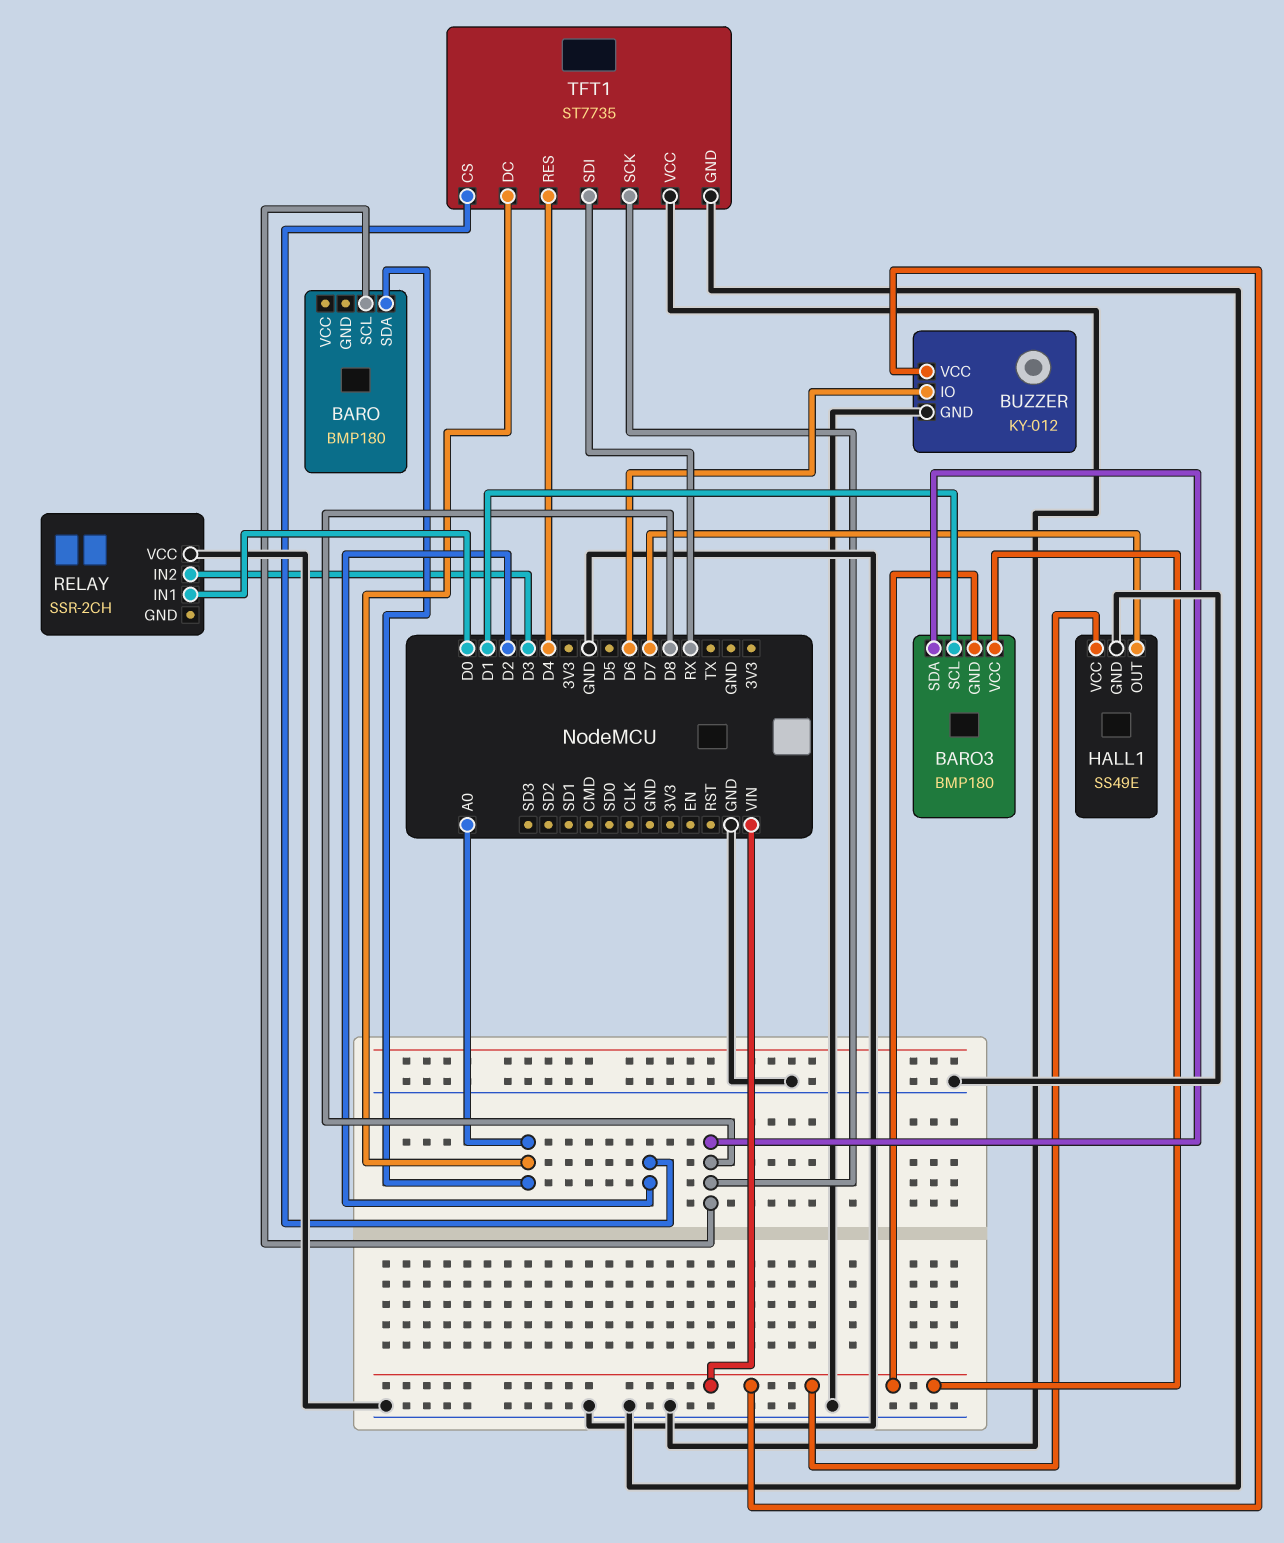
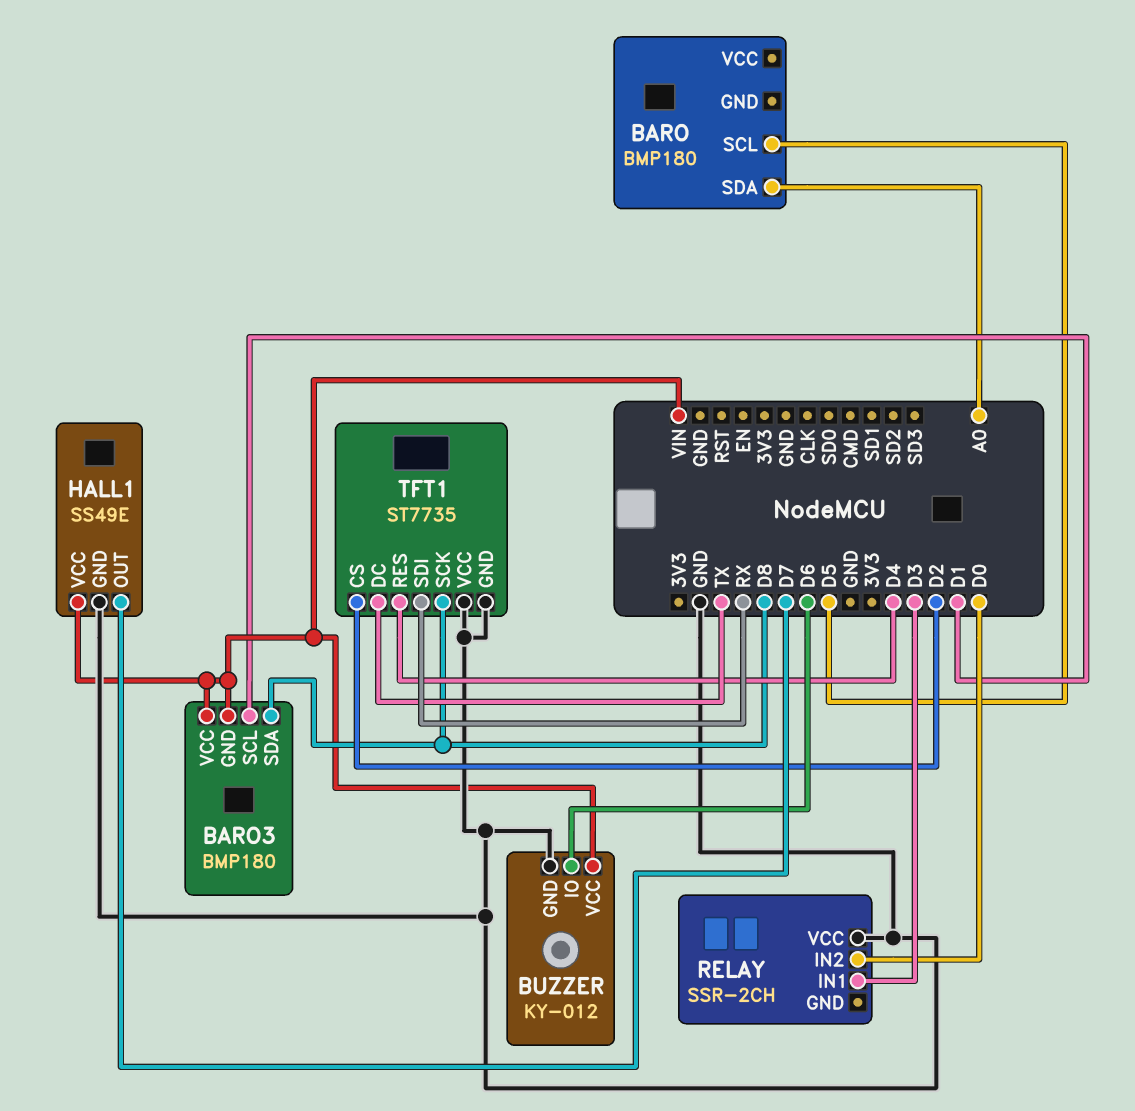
BARO pin SCL: D8 -> D5
RELAY pin IN1: D0 -> D3
RELAY pin IN2: D3 -> D0
TFT1 pin DC: A0 -> TX

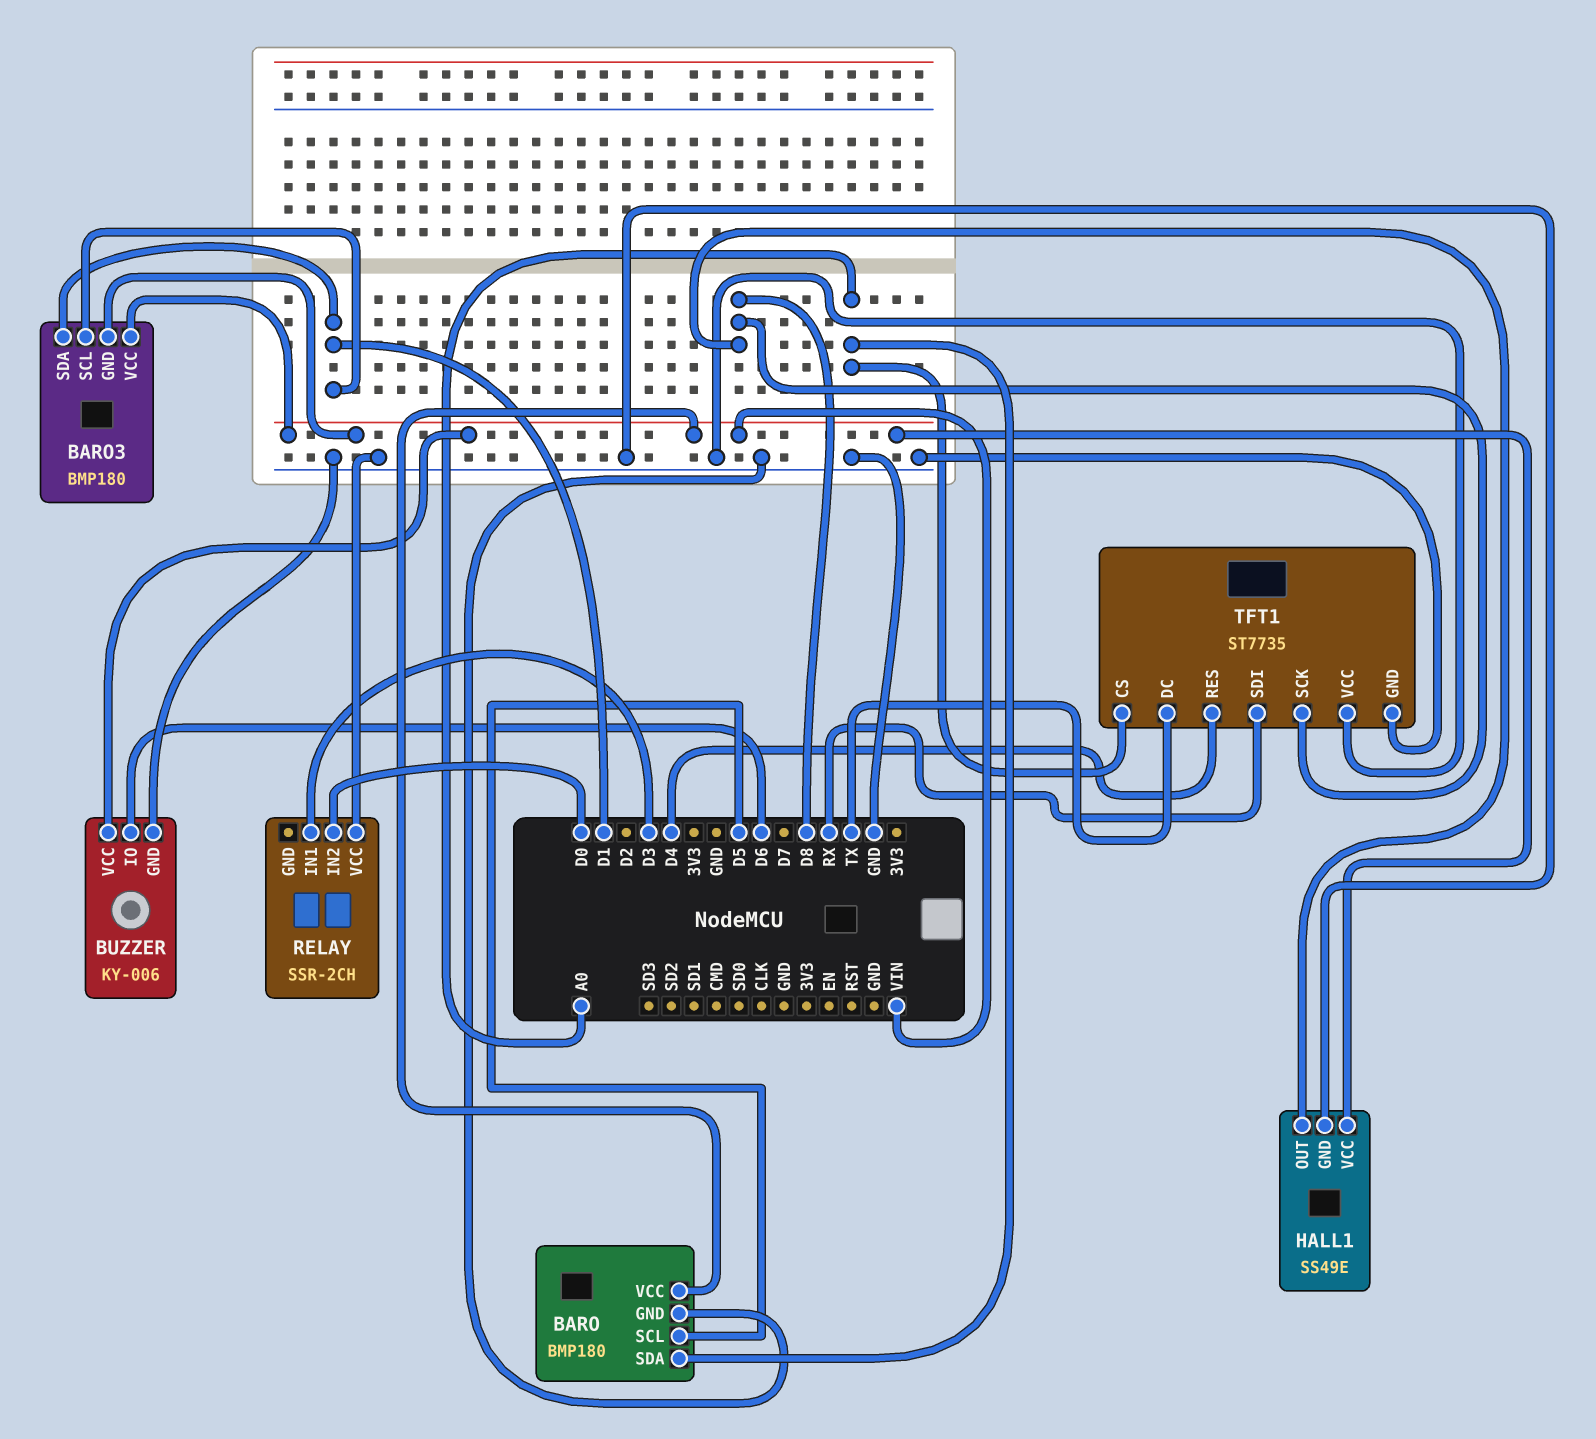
BARO pin GND: none -> GND
BARO pin VCC: none -> VIN
BARO3 pin SDA: D8 -> D1
BUZZER: KY-012 -> KY-006
HALL1 pin OUT: D7 -> D8
TFT1 pin CS: D2 -> A0

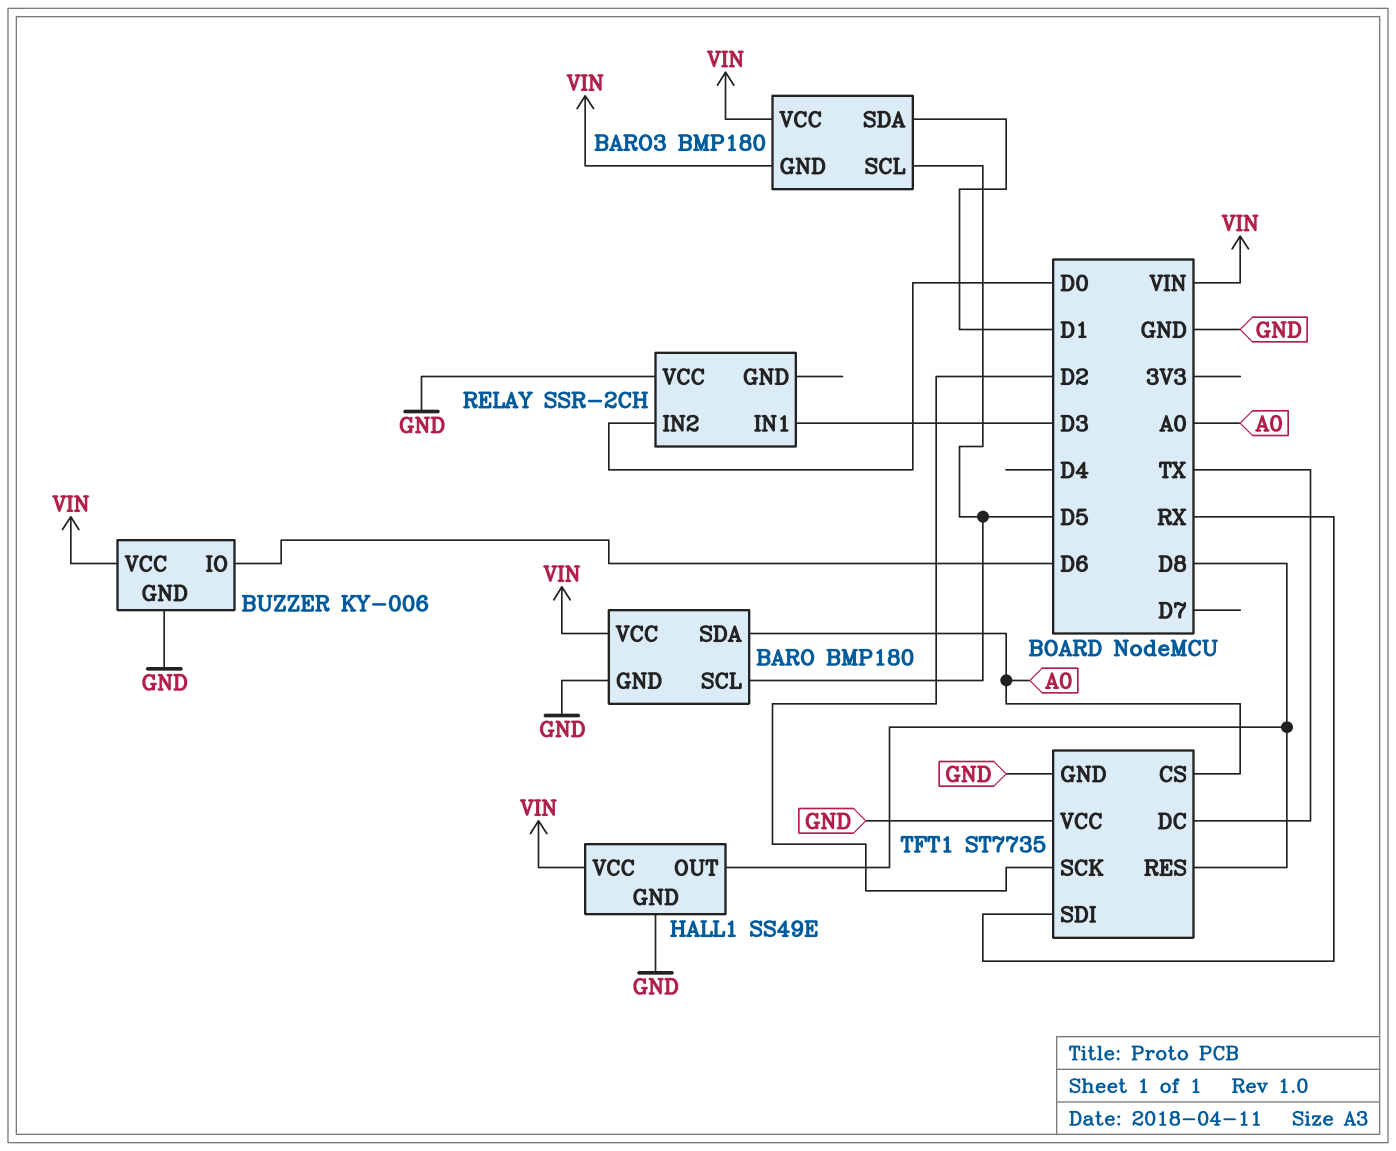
BARO3 pin SCL: D1 -> D5
TFT1 pin RES: D4 -> D8
TFT1 pin SCK: D8 -> D2

